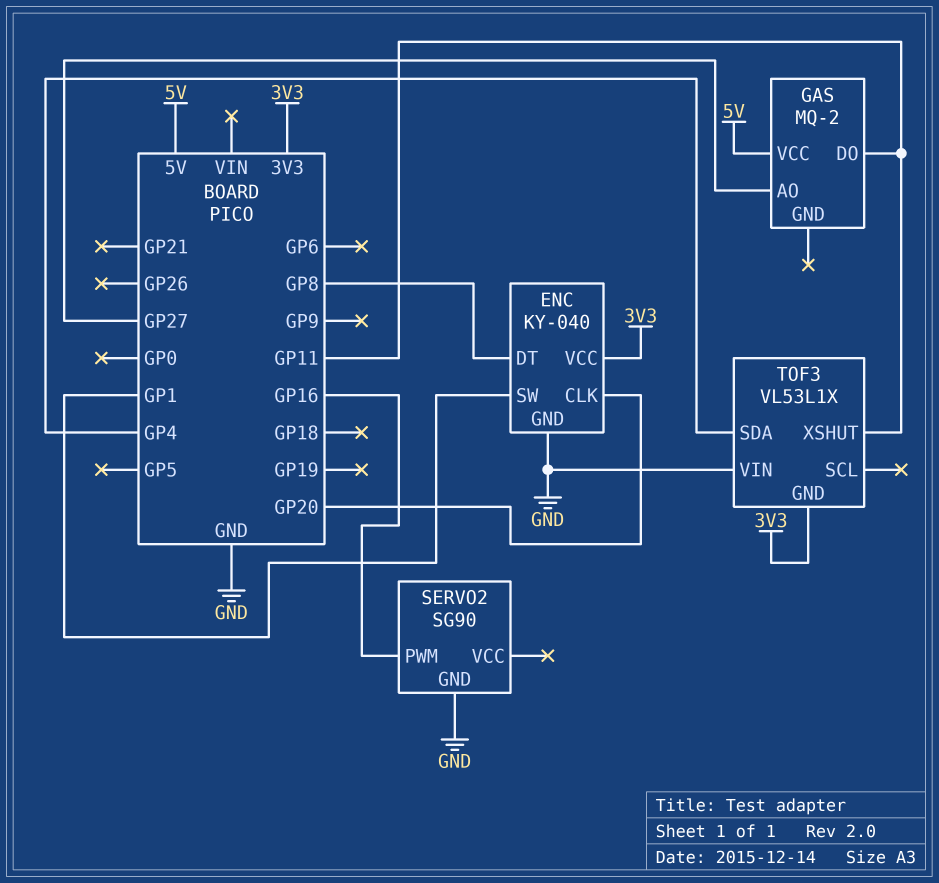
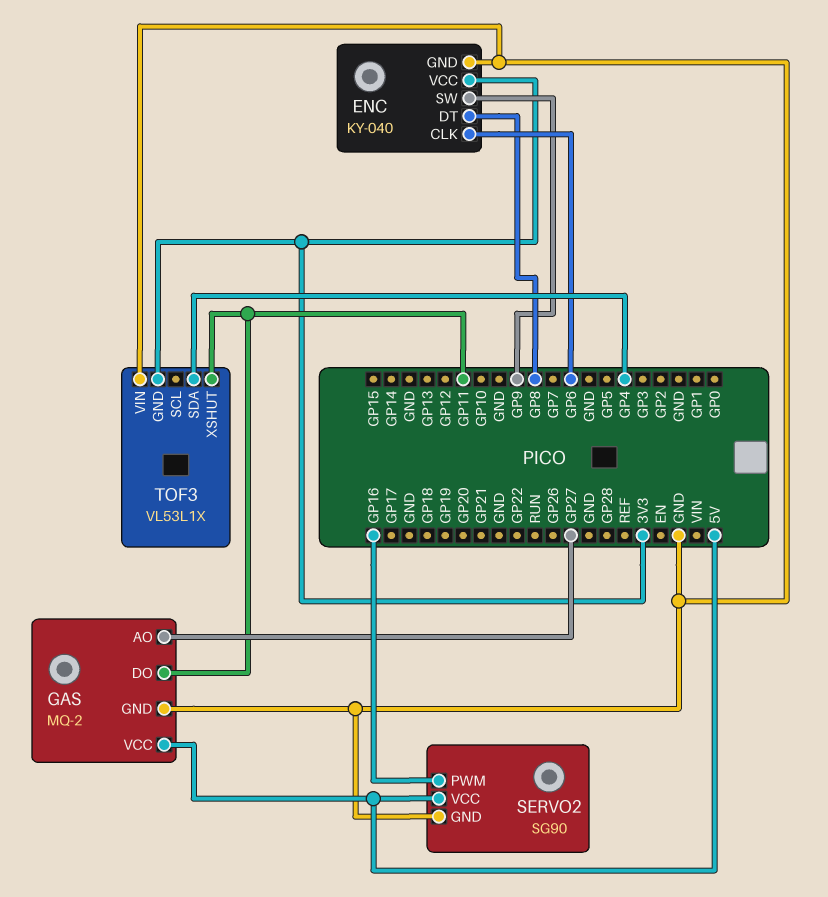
ENC pin CLK: GP20 -> GP6
ENC pin SW: GP1 -> GP9
GAS pin GND: none -> GND
SERVO2 pin VCC: none -> 5V

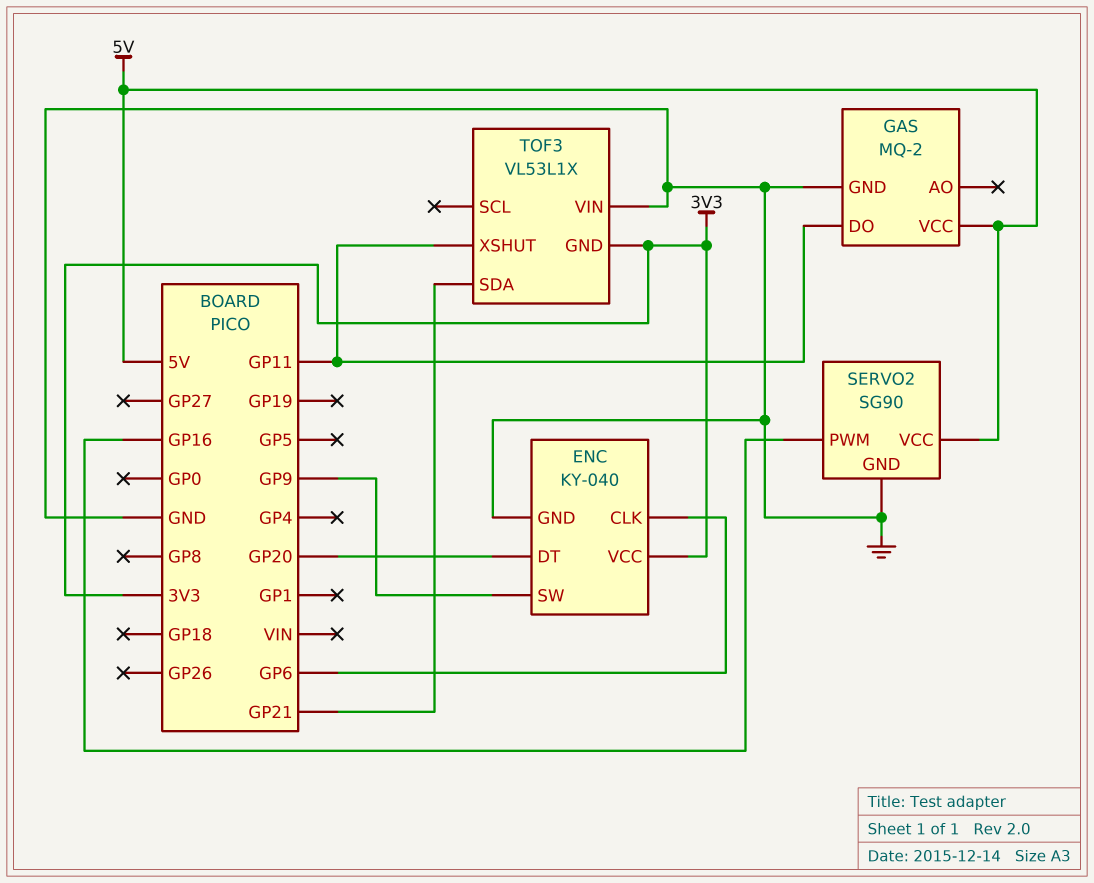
ENC pin DT: GP8 -> GP20
GAS pin AO: GP27 -> none
TOF3 pin SDA: GP4 -> GP21

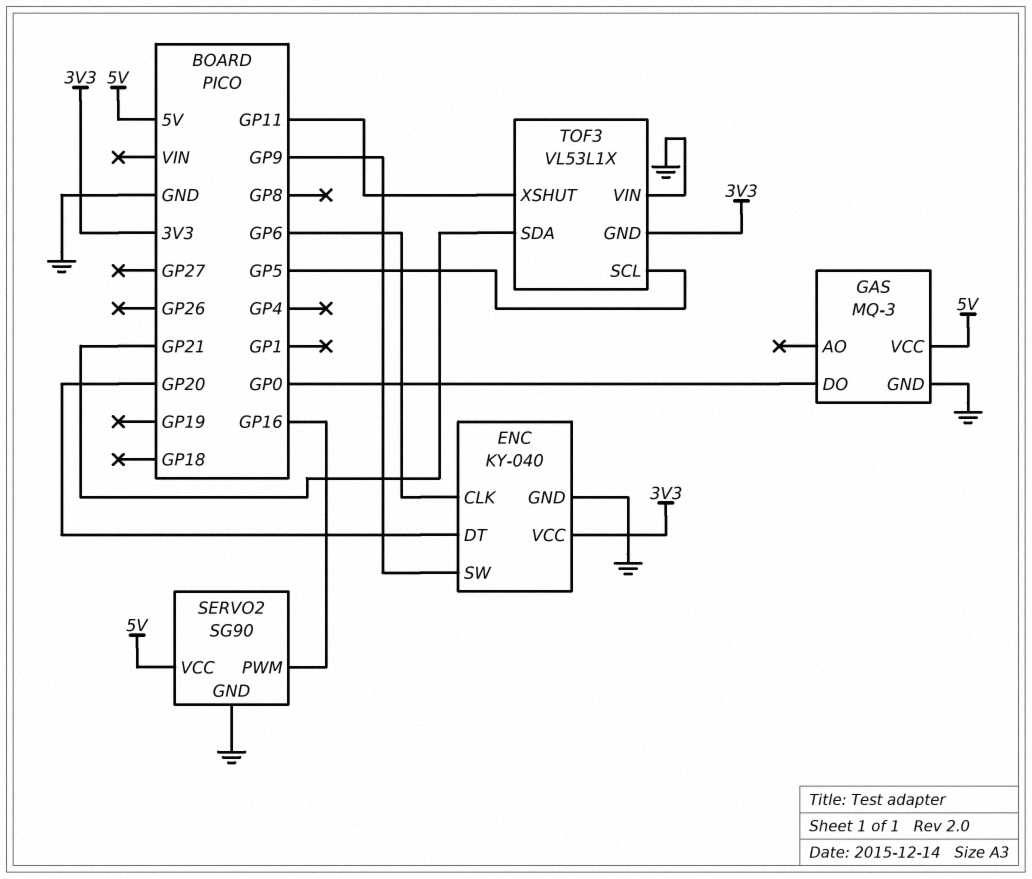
GAS: MQ-2 -> MQ-3
GAS pin DO: GP11 -> GP0
TOF3 pin SCL: none -> GP5

